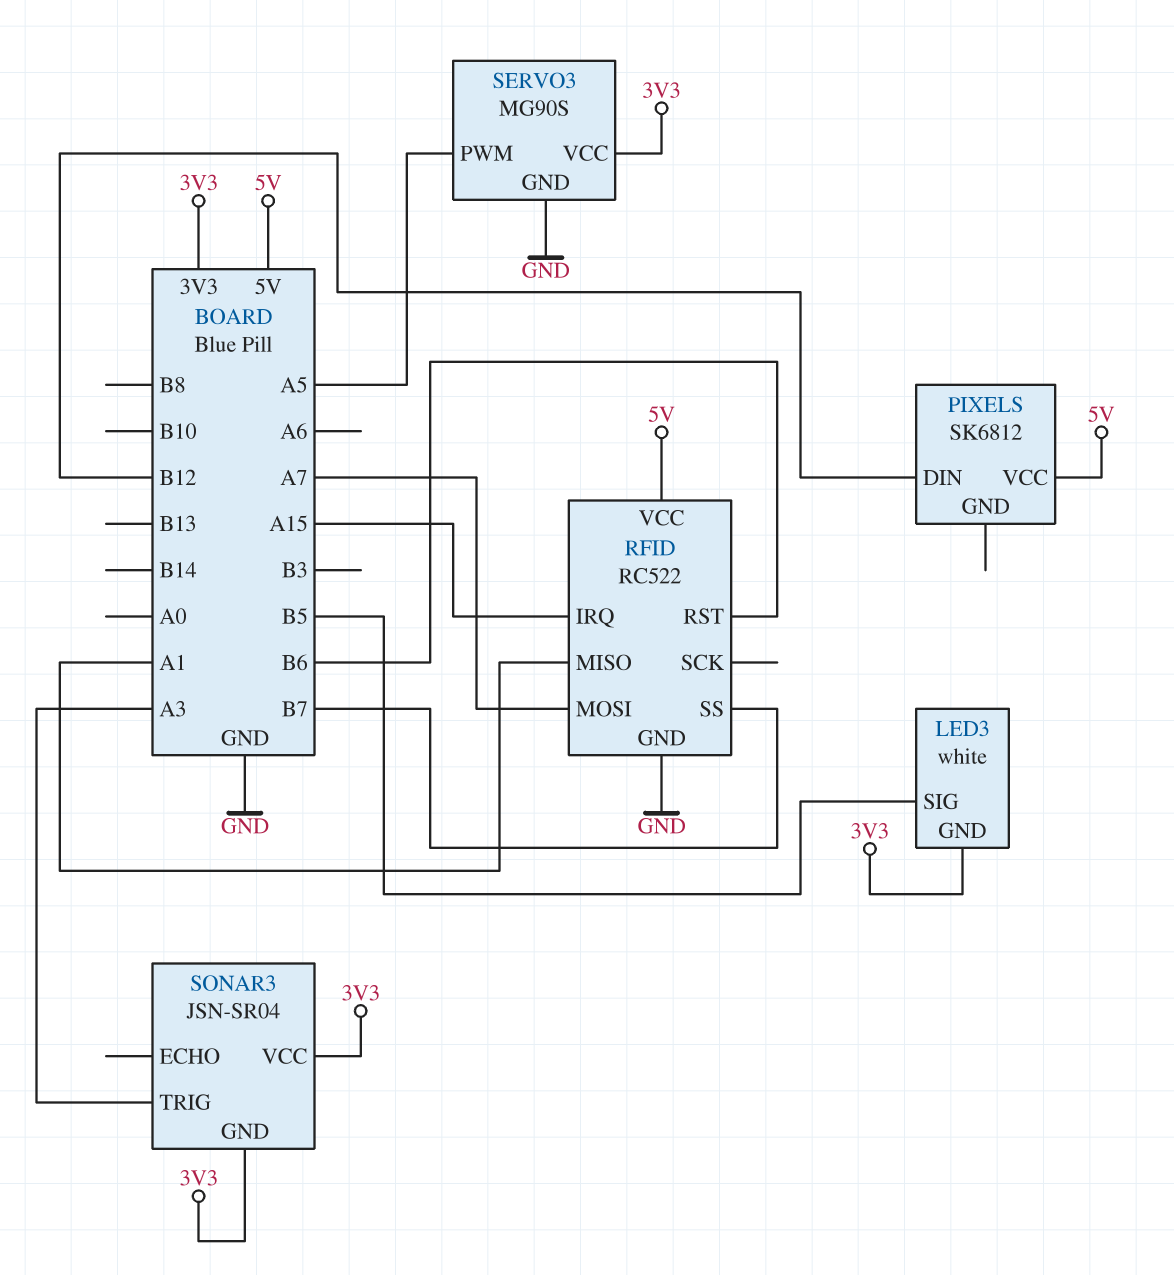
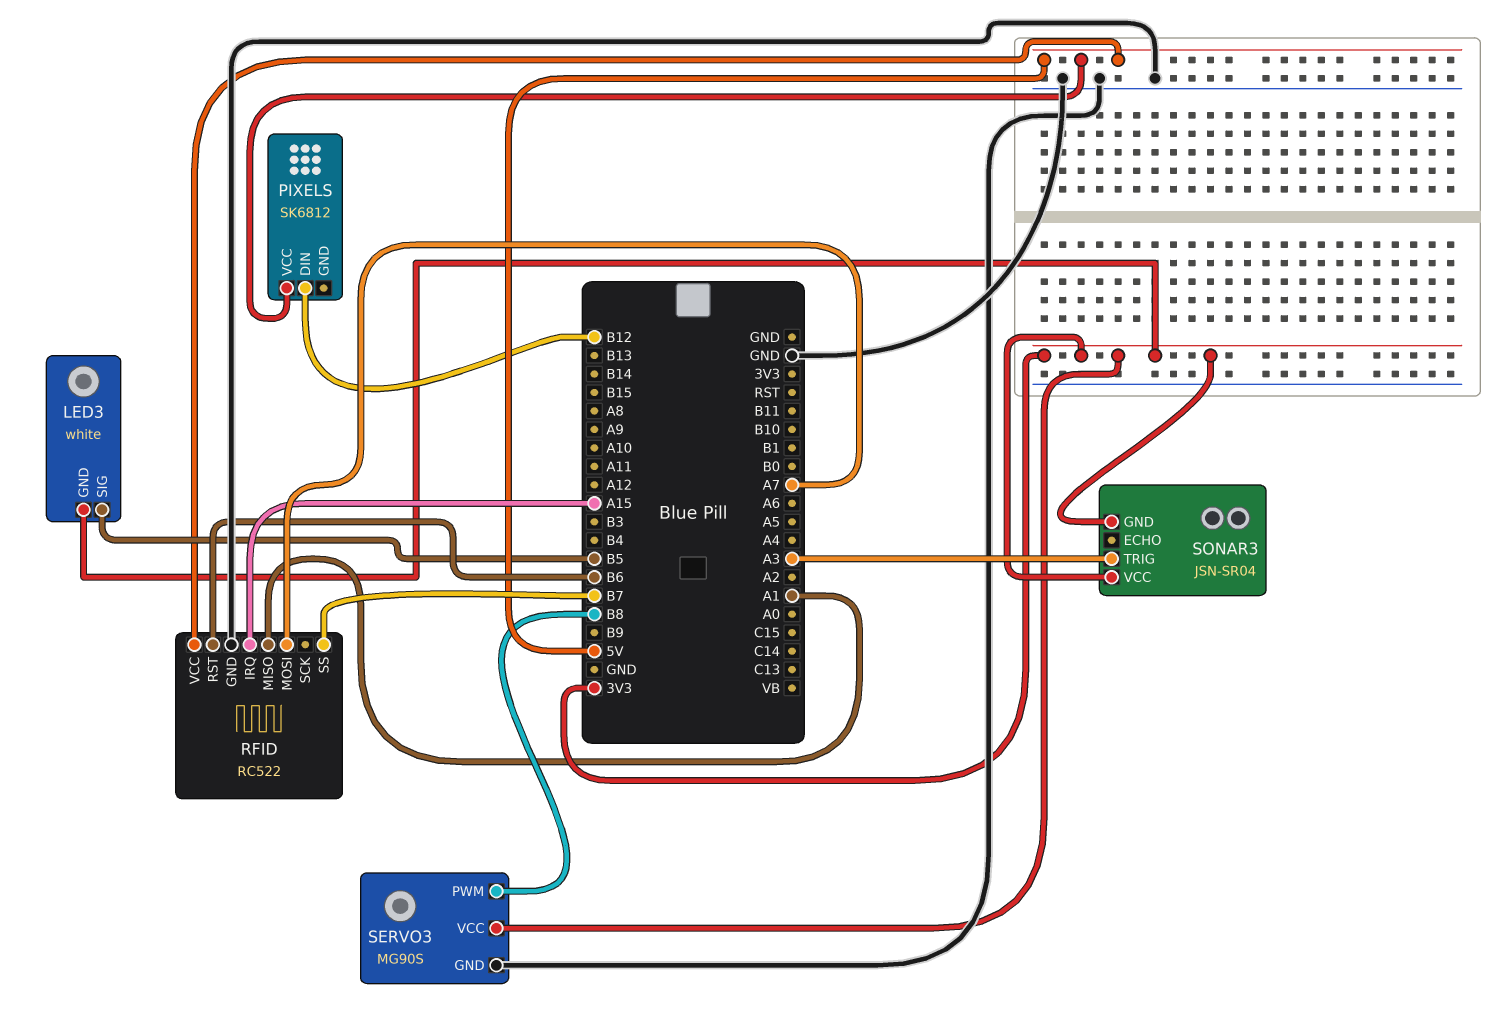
SERVO3 pin PWM: A5 -> B8

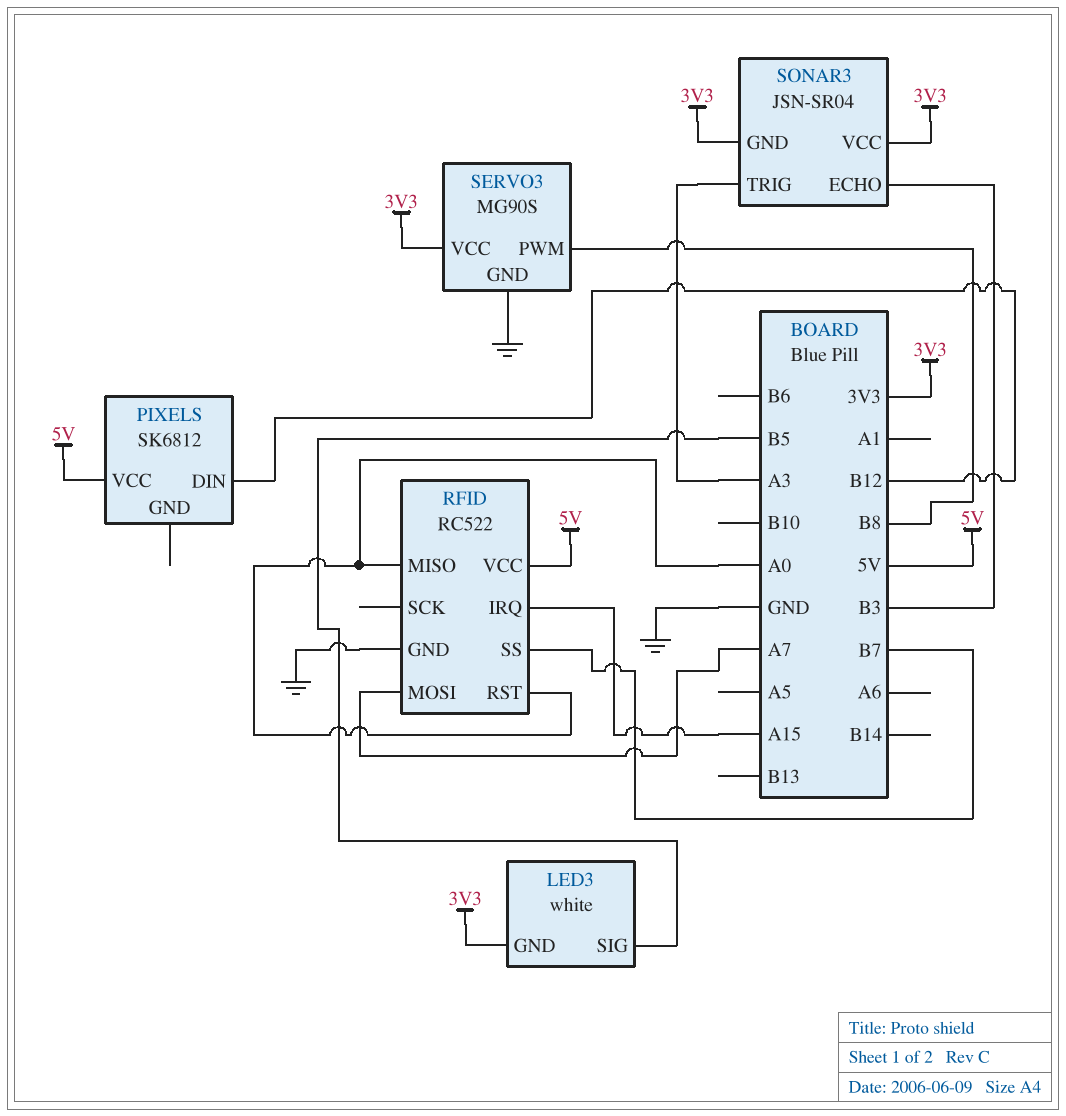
RFID pin MISO: A1 -> A0
RFID pin RST: B6 -> A0
SONAR3 pin ECHO: none -> B3

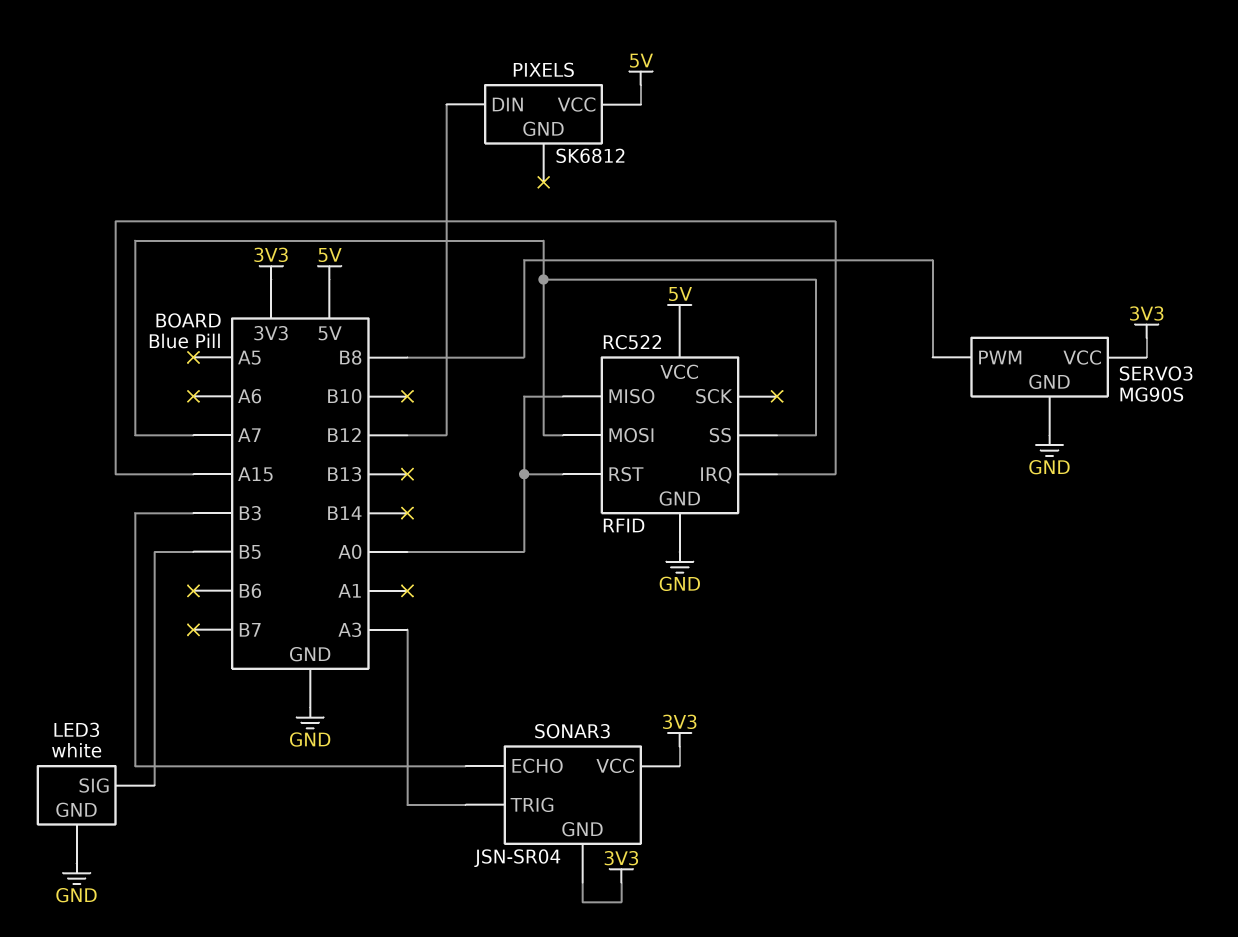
LED3 pin GND: 3V3 -> GND
RFID pin SS: B7 -> A7

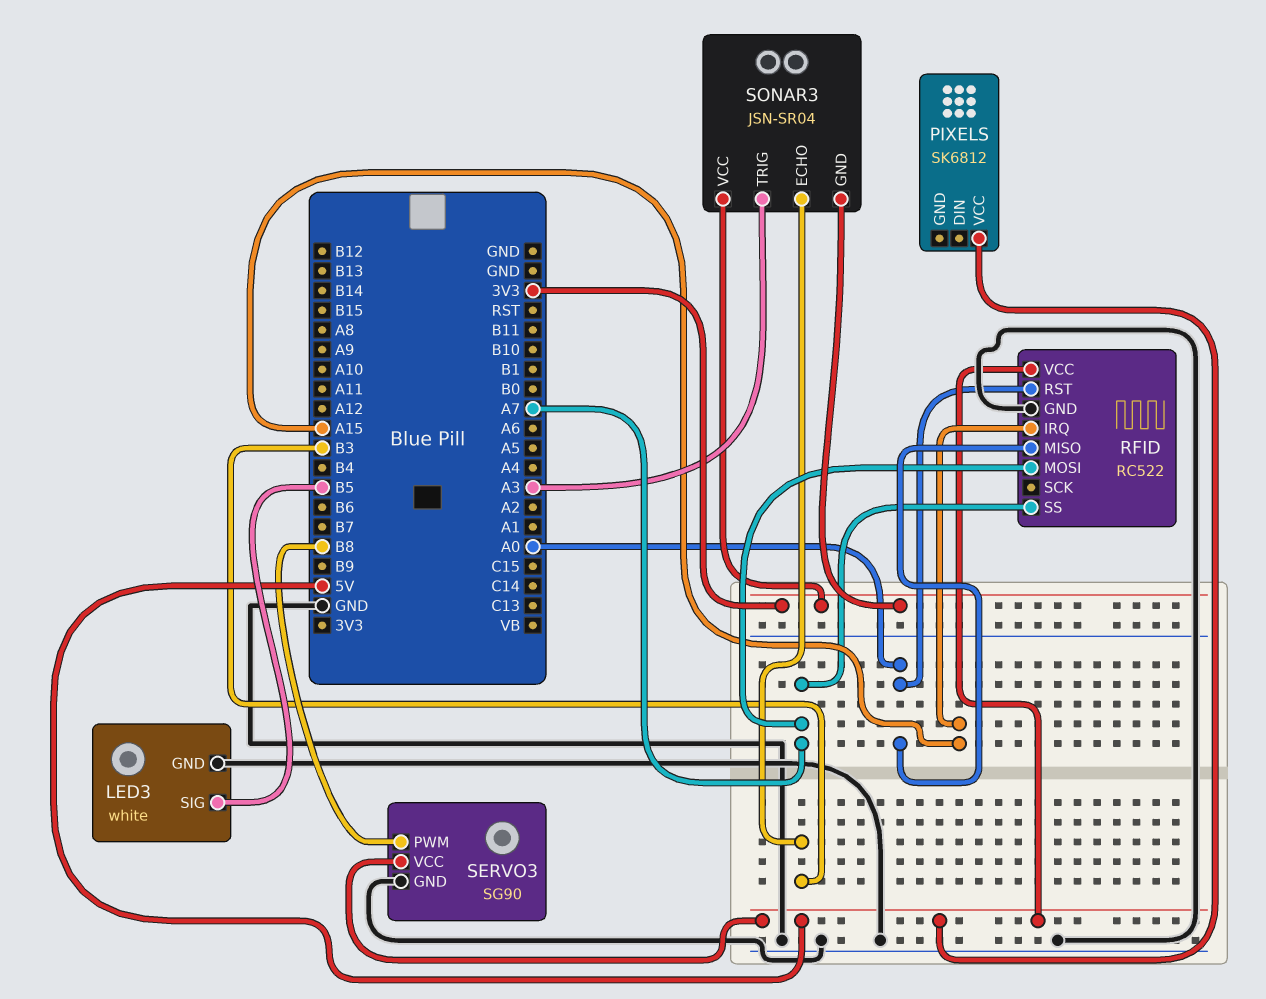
PIXELS pin DIN: B12 -> none
SERVO3: MG90S -> SG90
SERVO3 pin VCC: 3V3 -> 5V

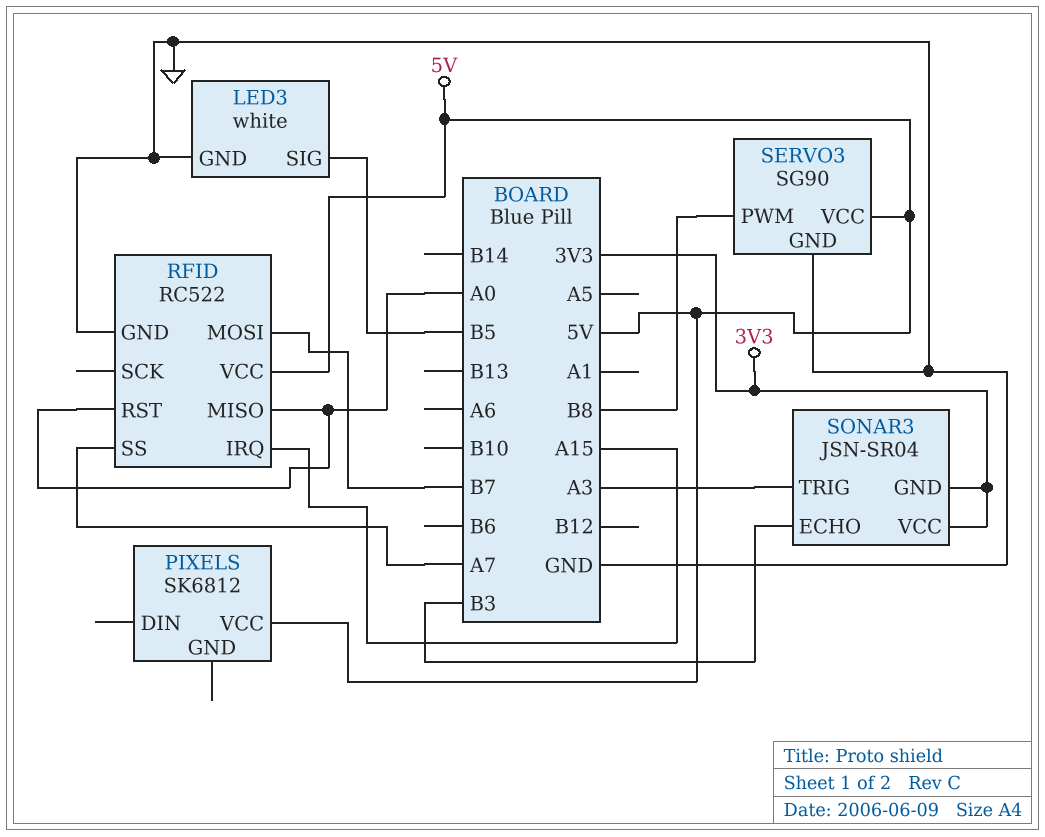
RFID pin MOSI: A7 -> B7

